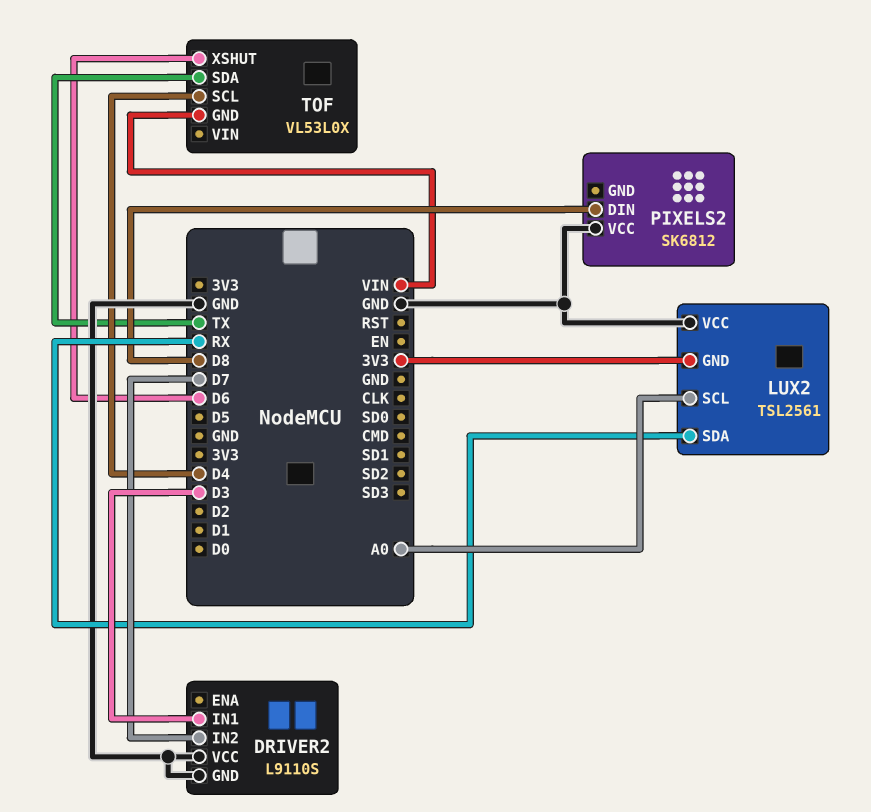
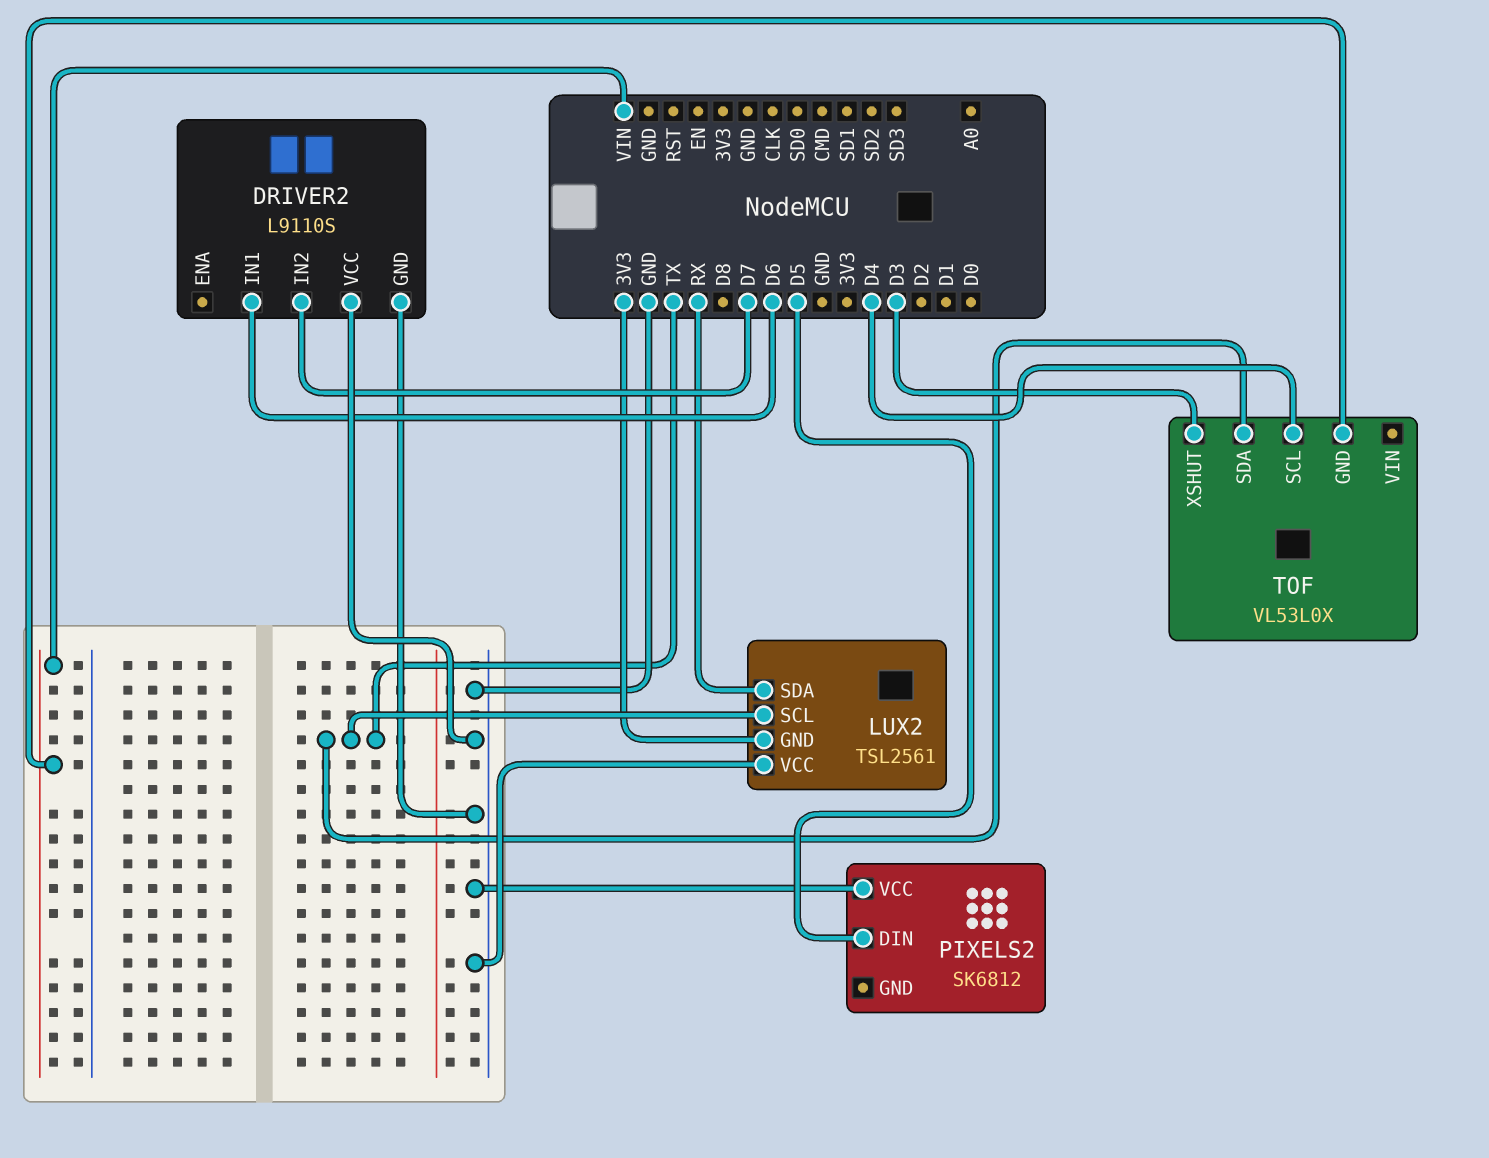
DRIVER2 pin IN1: D3 -> D6
LUX2 pin SCL: A0 -> TX
PIXELS2 pin DIN: D8 -> D5
TOF pin XSHUT: D6 -> D3

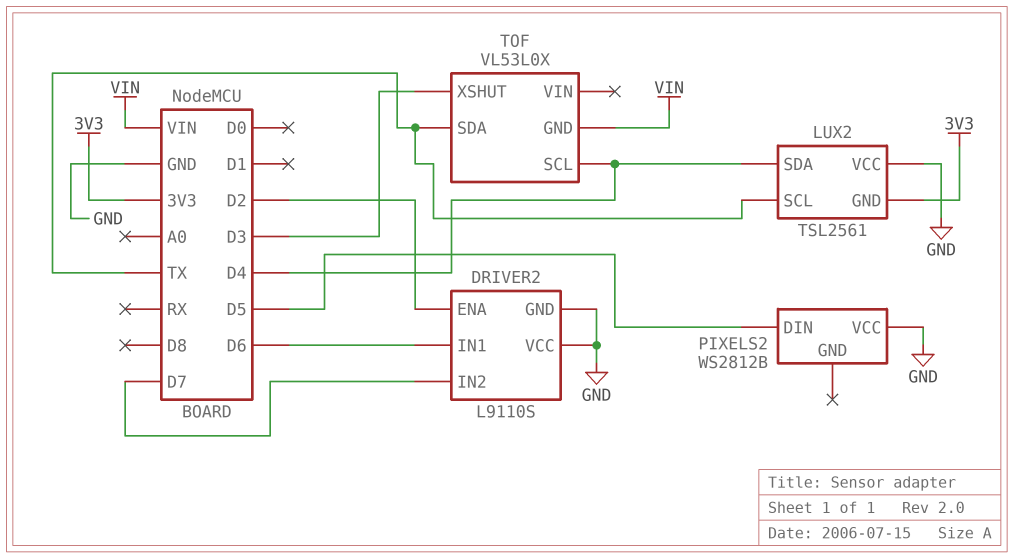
DRIVER2 pin ENA: none -> D2
LUX2 pin SDA: RX -> D4
PIXELS2: SK6812 -> WS2812B

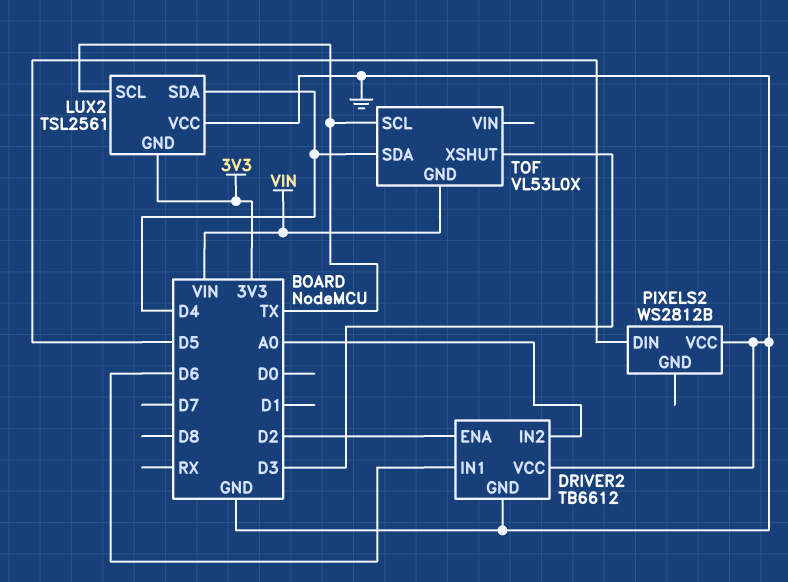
DRIVER2: L9110S -> TB6612
DRIVER2 pin IN2: D7 -> A0
TOF pin SCL: D4 -> TX
TOF pin SDA: TX -> D4

